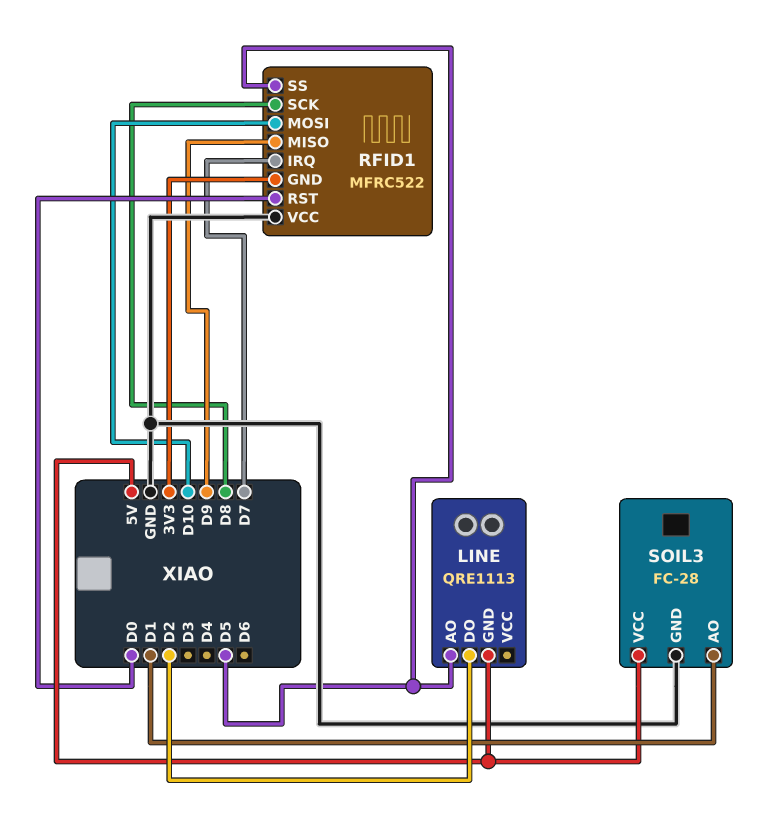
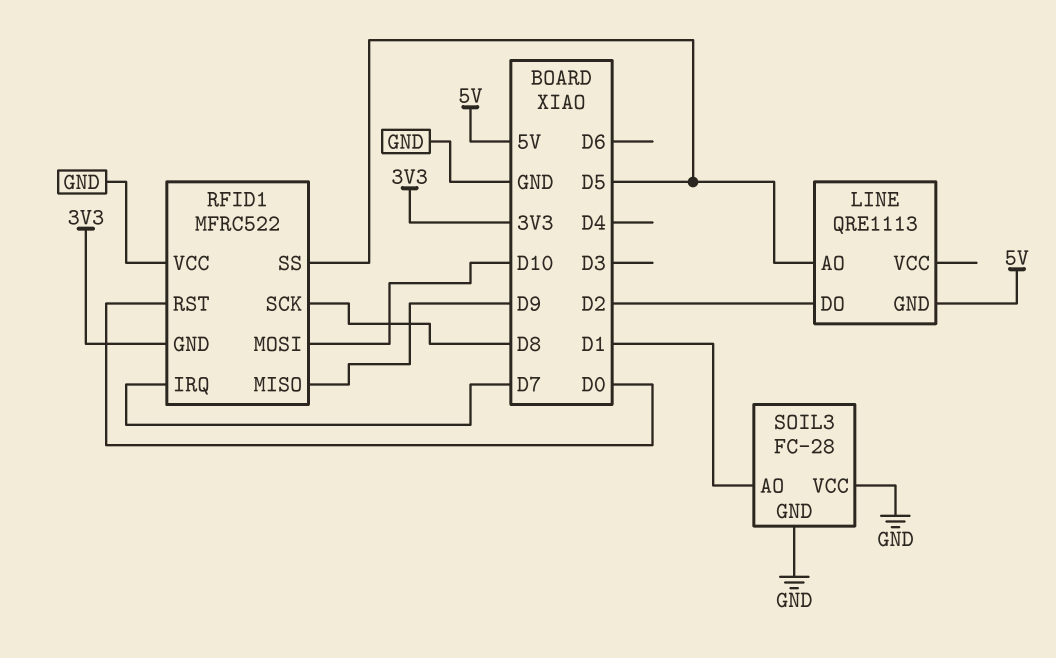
SOIL3 pin VCC: 5V -> GND

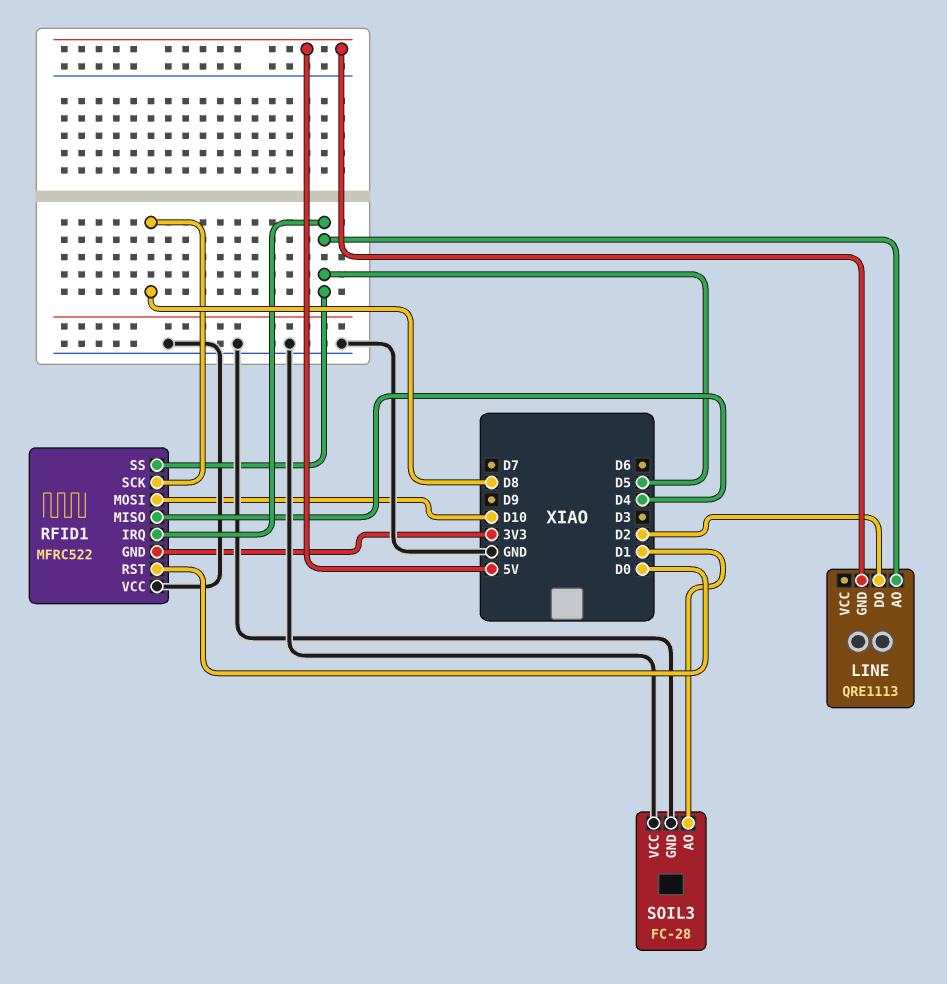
RFID1 pin IRQ: D7 -> D5
RFID1 pin MISO: D9 -> D4

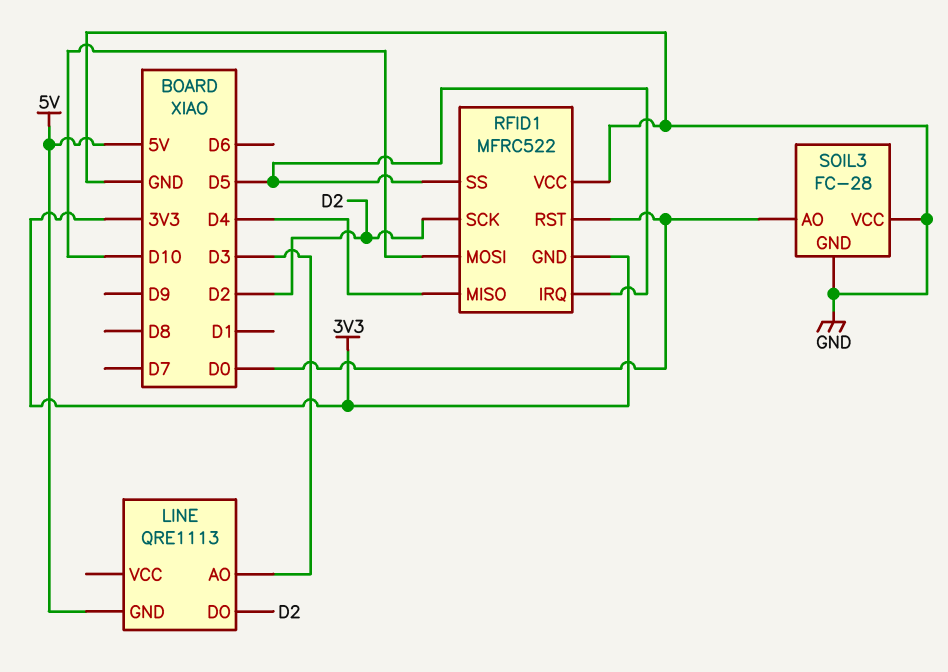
LINE pin AO: D5 -> D3
RFID1 pin SCK: D8 -> D2
SOIL3 pin AO: D1 -> D0

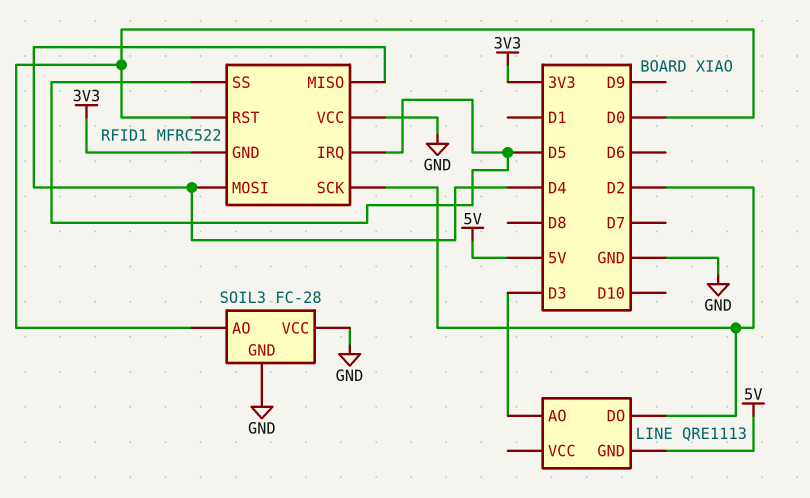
RFID1 pin MOSI: D10 -> D4

